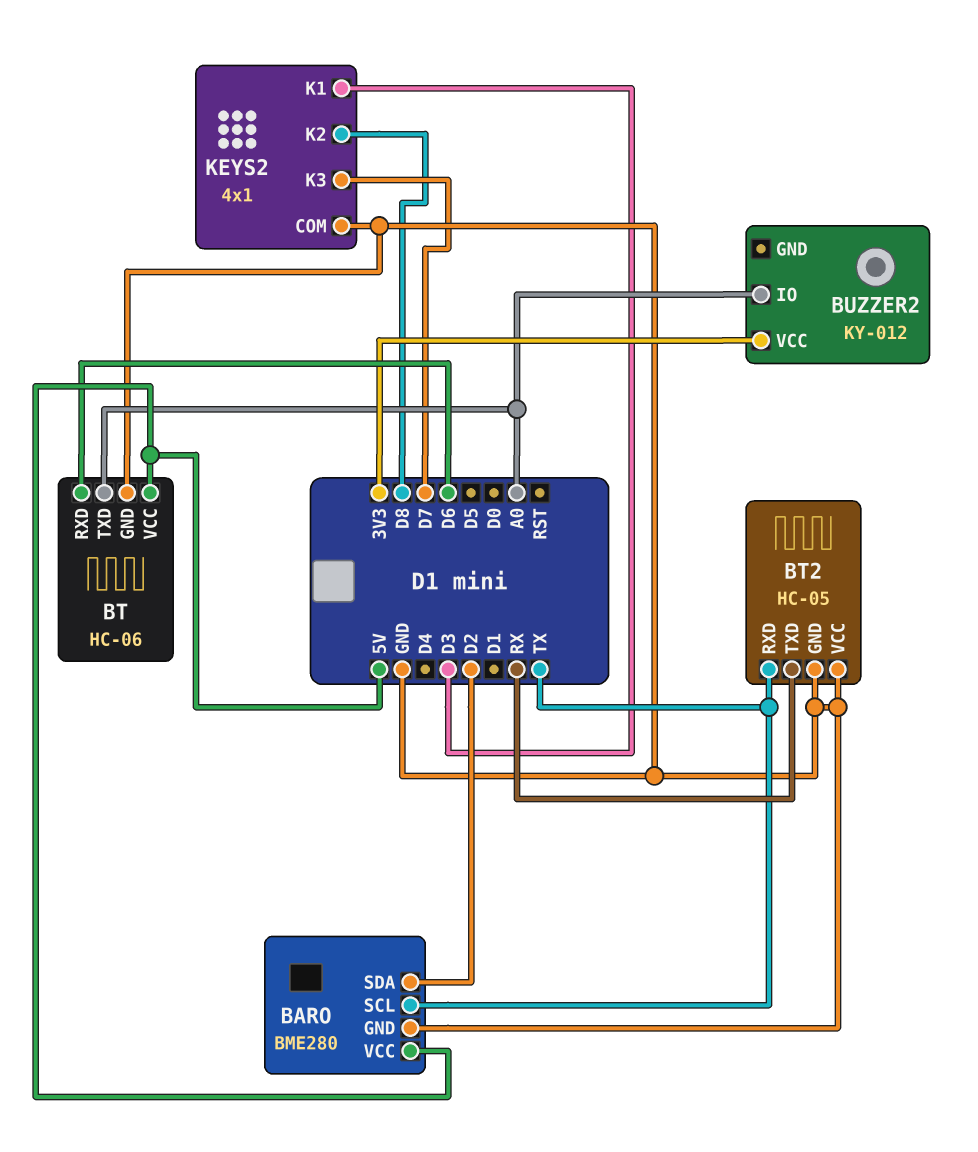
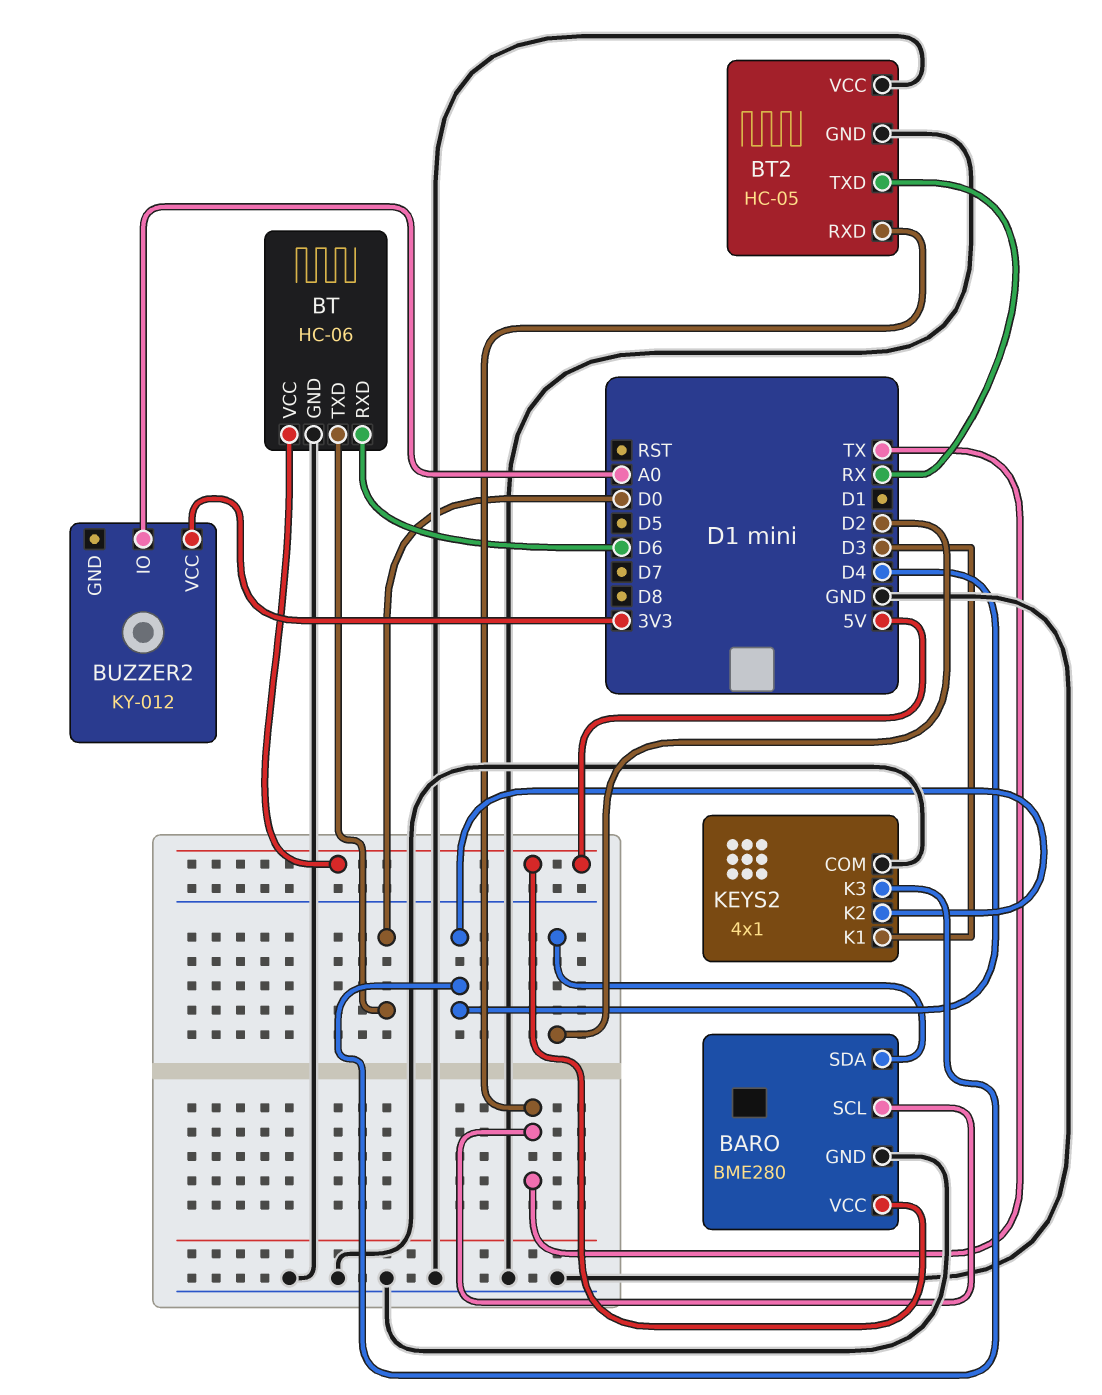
BT pin TXD: A0 -> D0
KEYS2 pin K2: D8 -> D4
KEYS2 pin K3: D7 -> D4

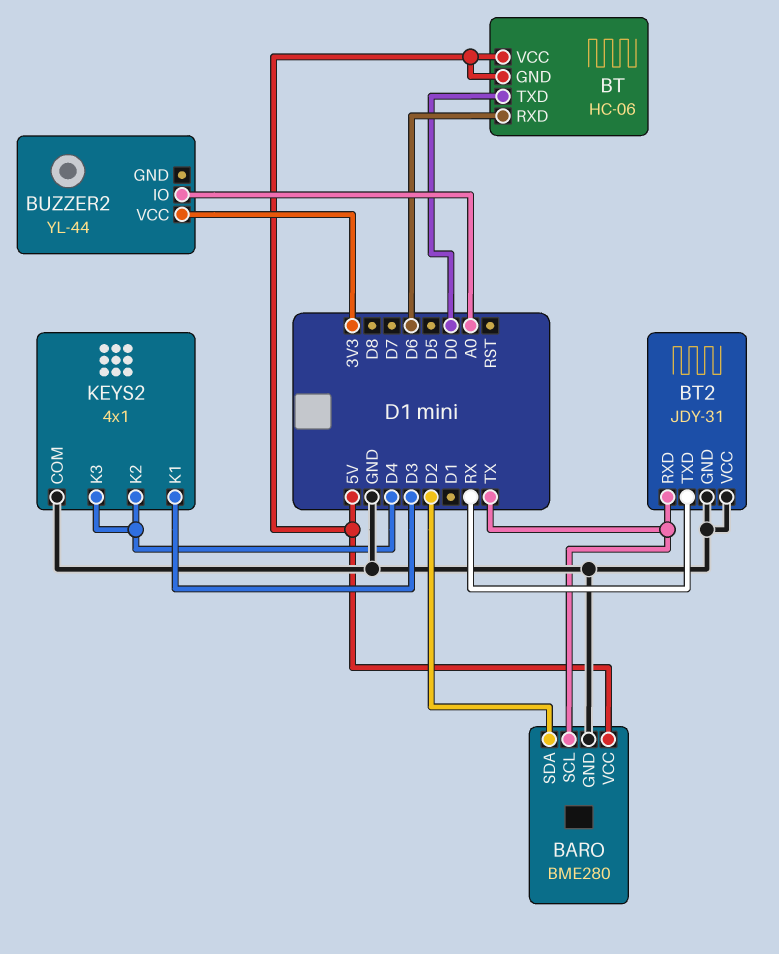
BT pin GND: GND -> 5V
BT2: HC-05 -> JDY-31
BUZZER2: KY-012 -> YL-44

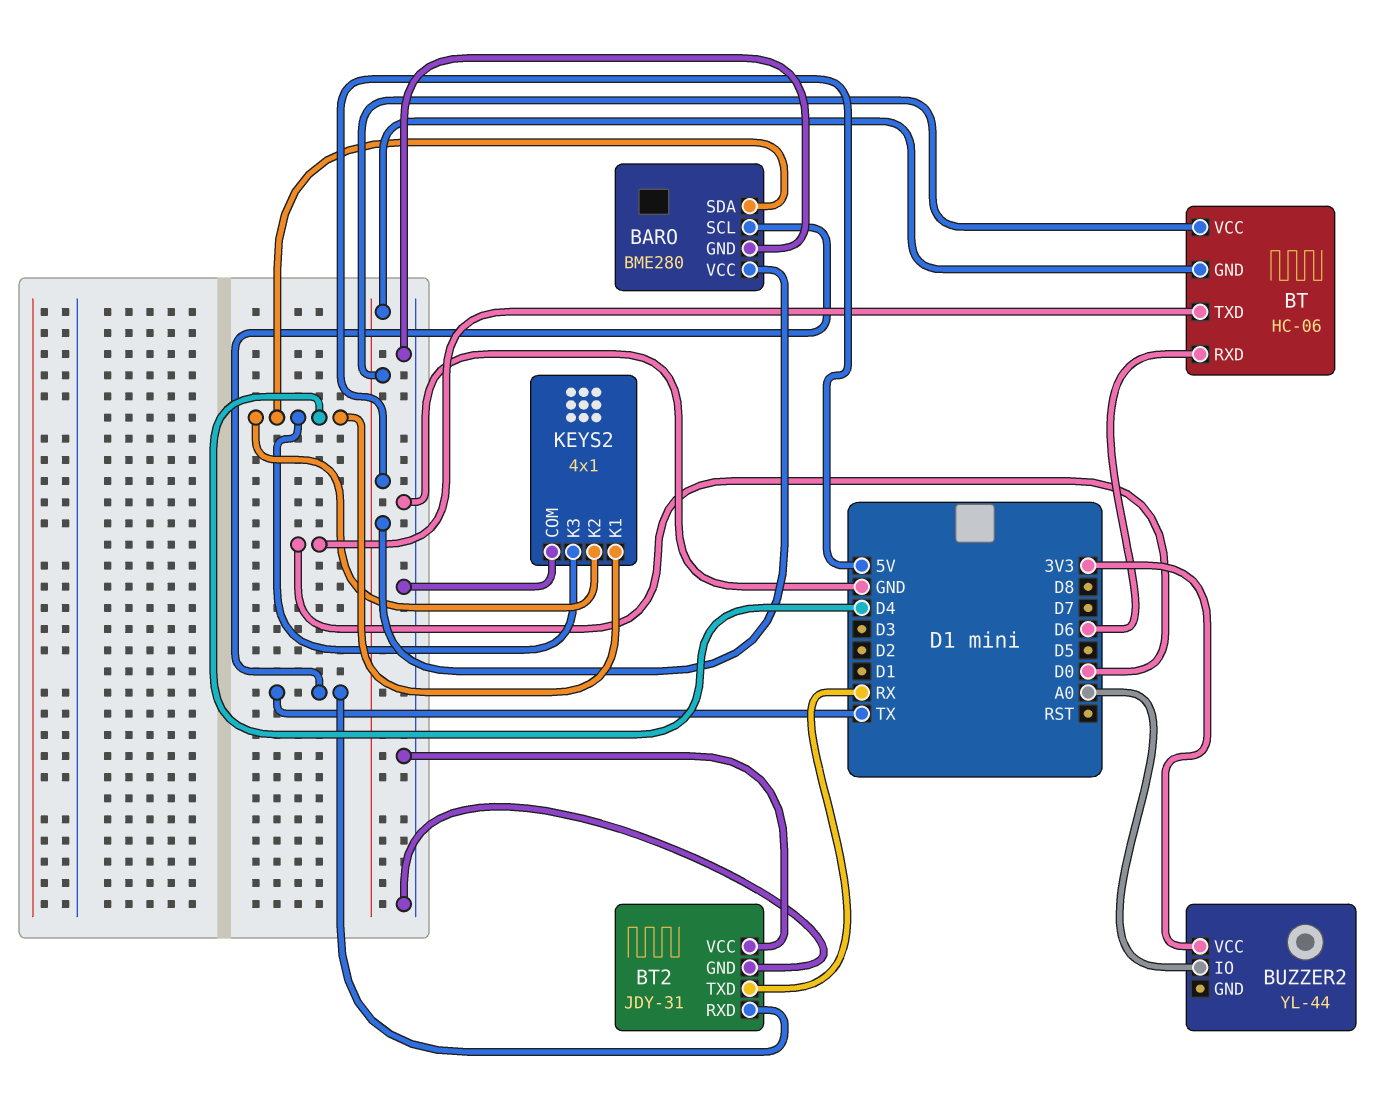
BARO pin SDA: D2 -> D4
KEYS2 pin K1: D3 -> D4

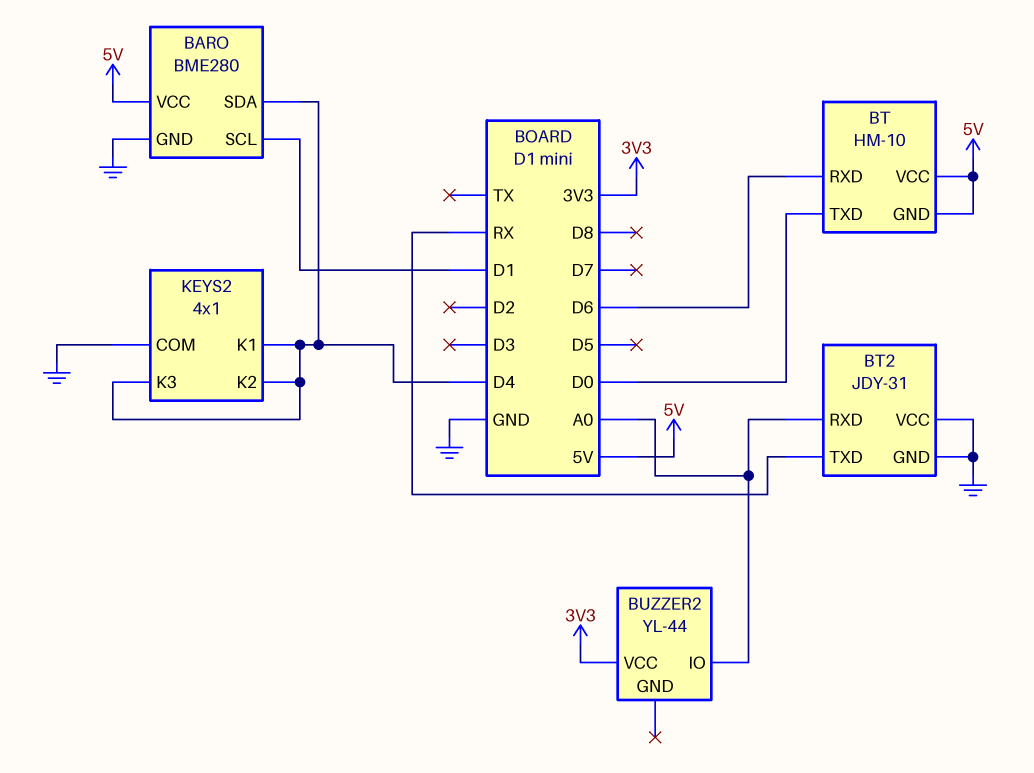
BARO pin SCL: TX -> D1
BT: HC-06 -> HM-10
BT2 pin RXD: TX -> A0

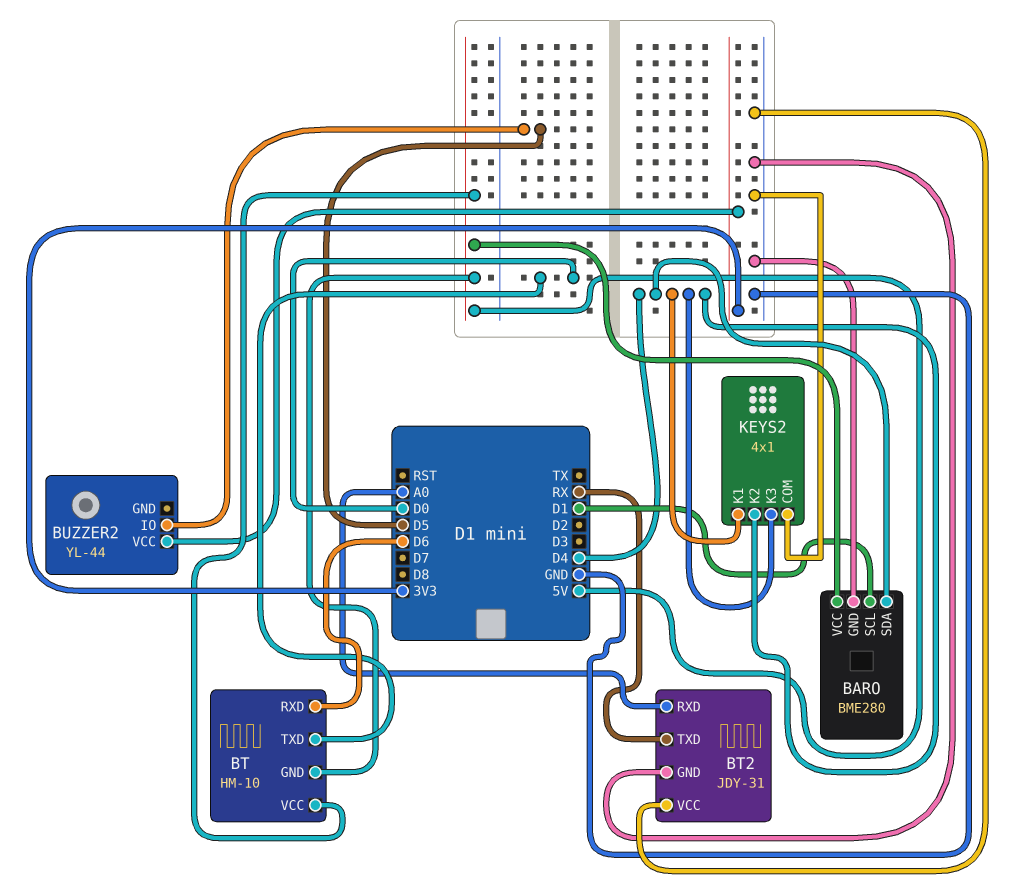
BUZZER2 pin IO: A0 -> D5

